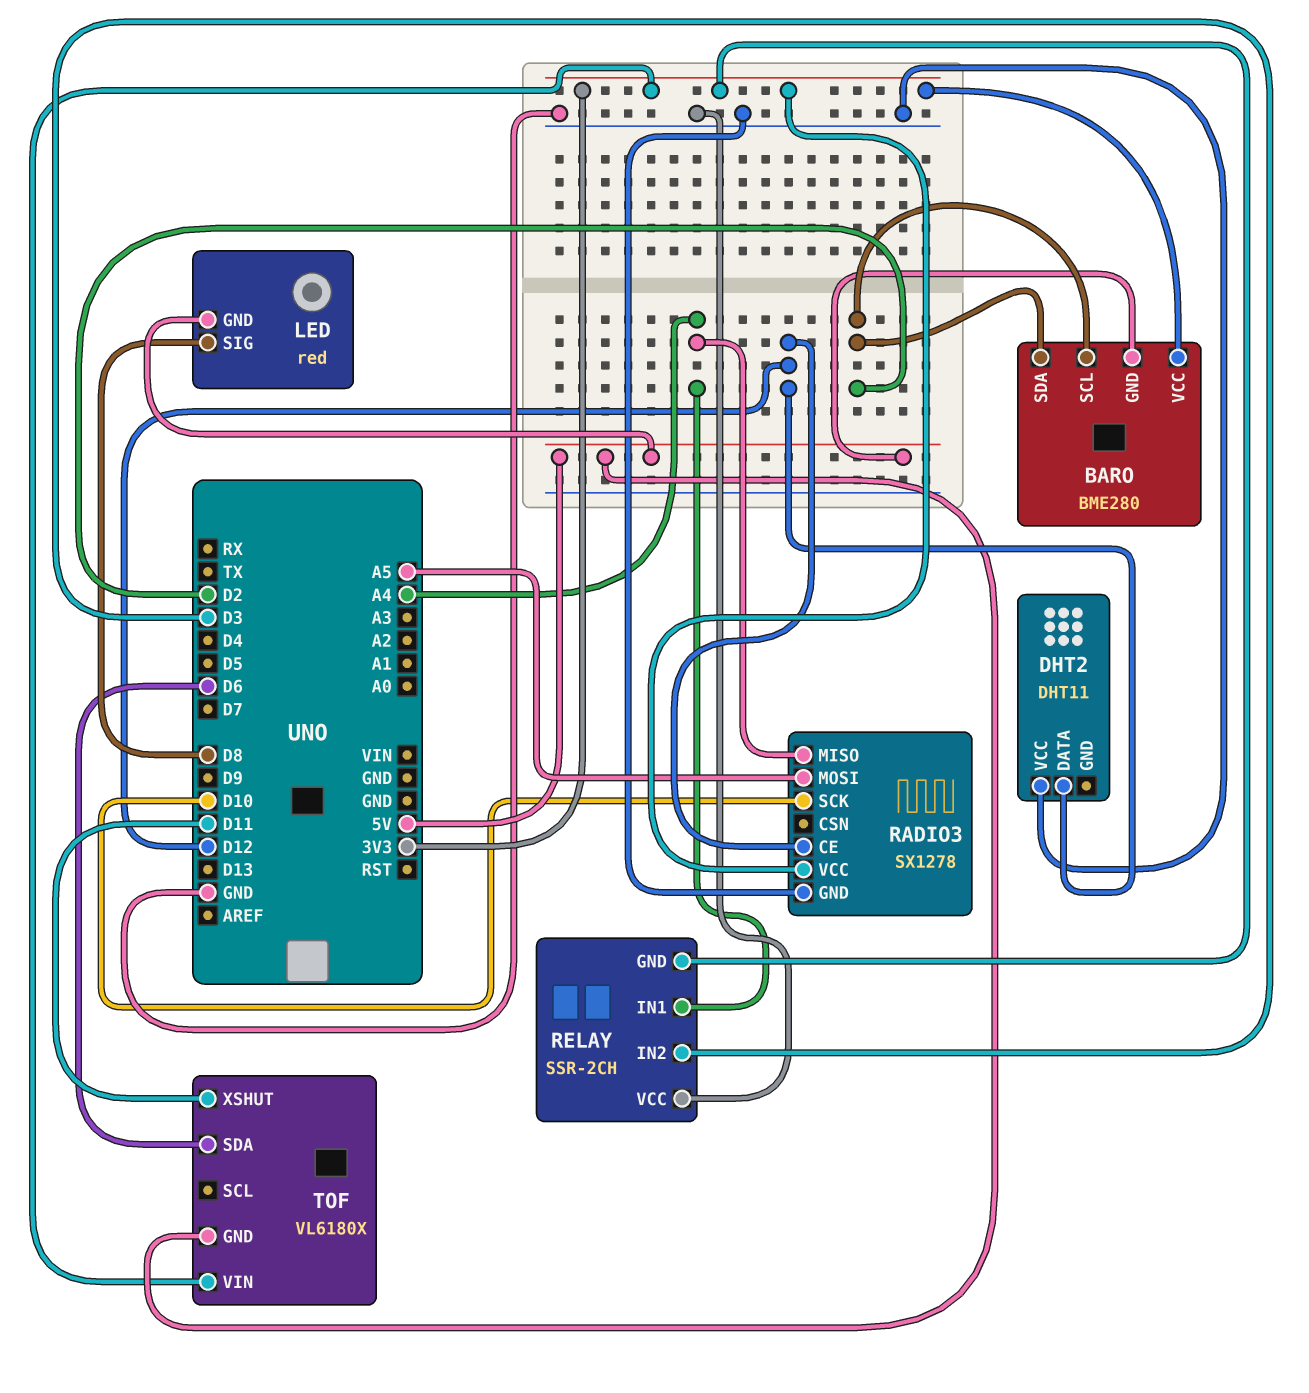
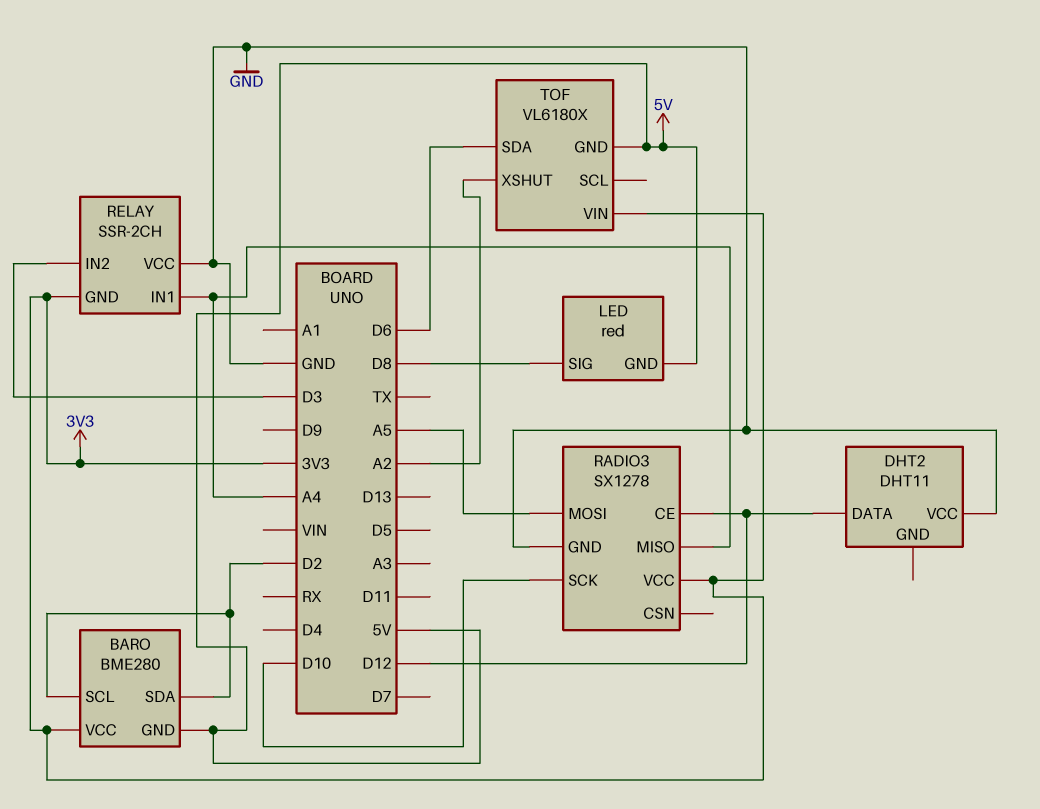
TOF pin XSHUT: D11 -> A2

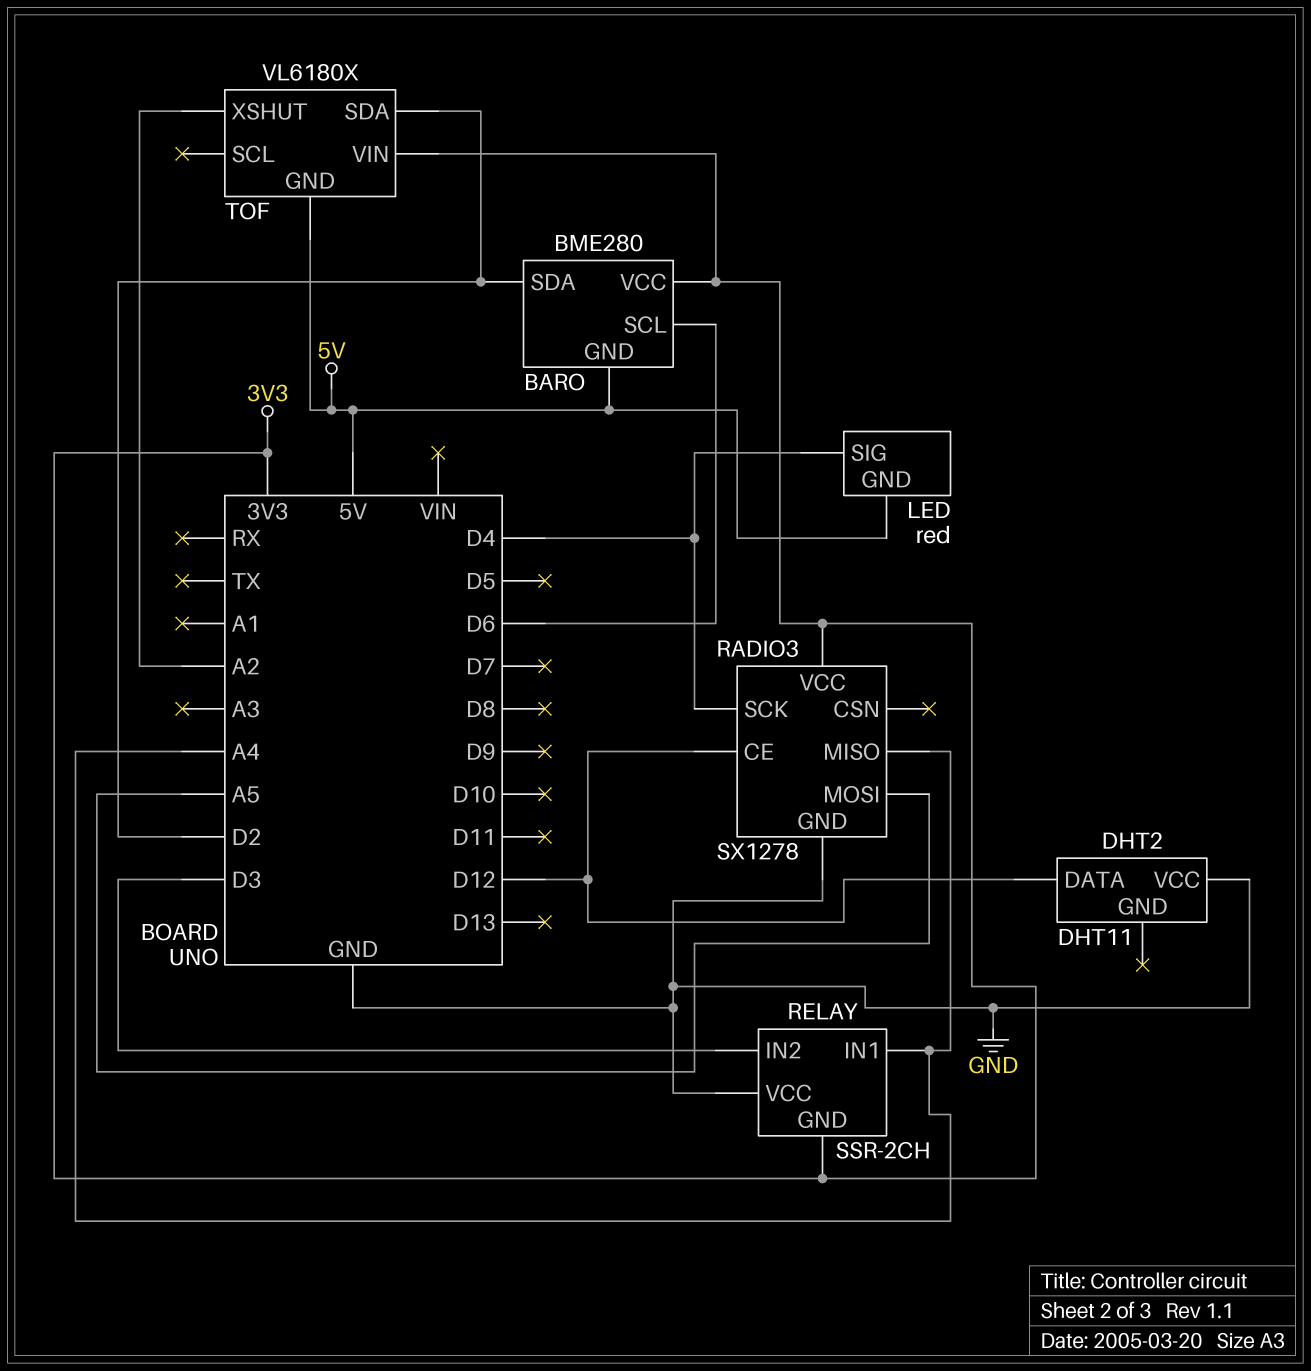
BARO pin SCL: D2 -> D6
LED pin SIG: D8 -> D4
RADIO3 pin SCK: D10 -> D4
TOF pin SDA: D6 -> D2

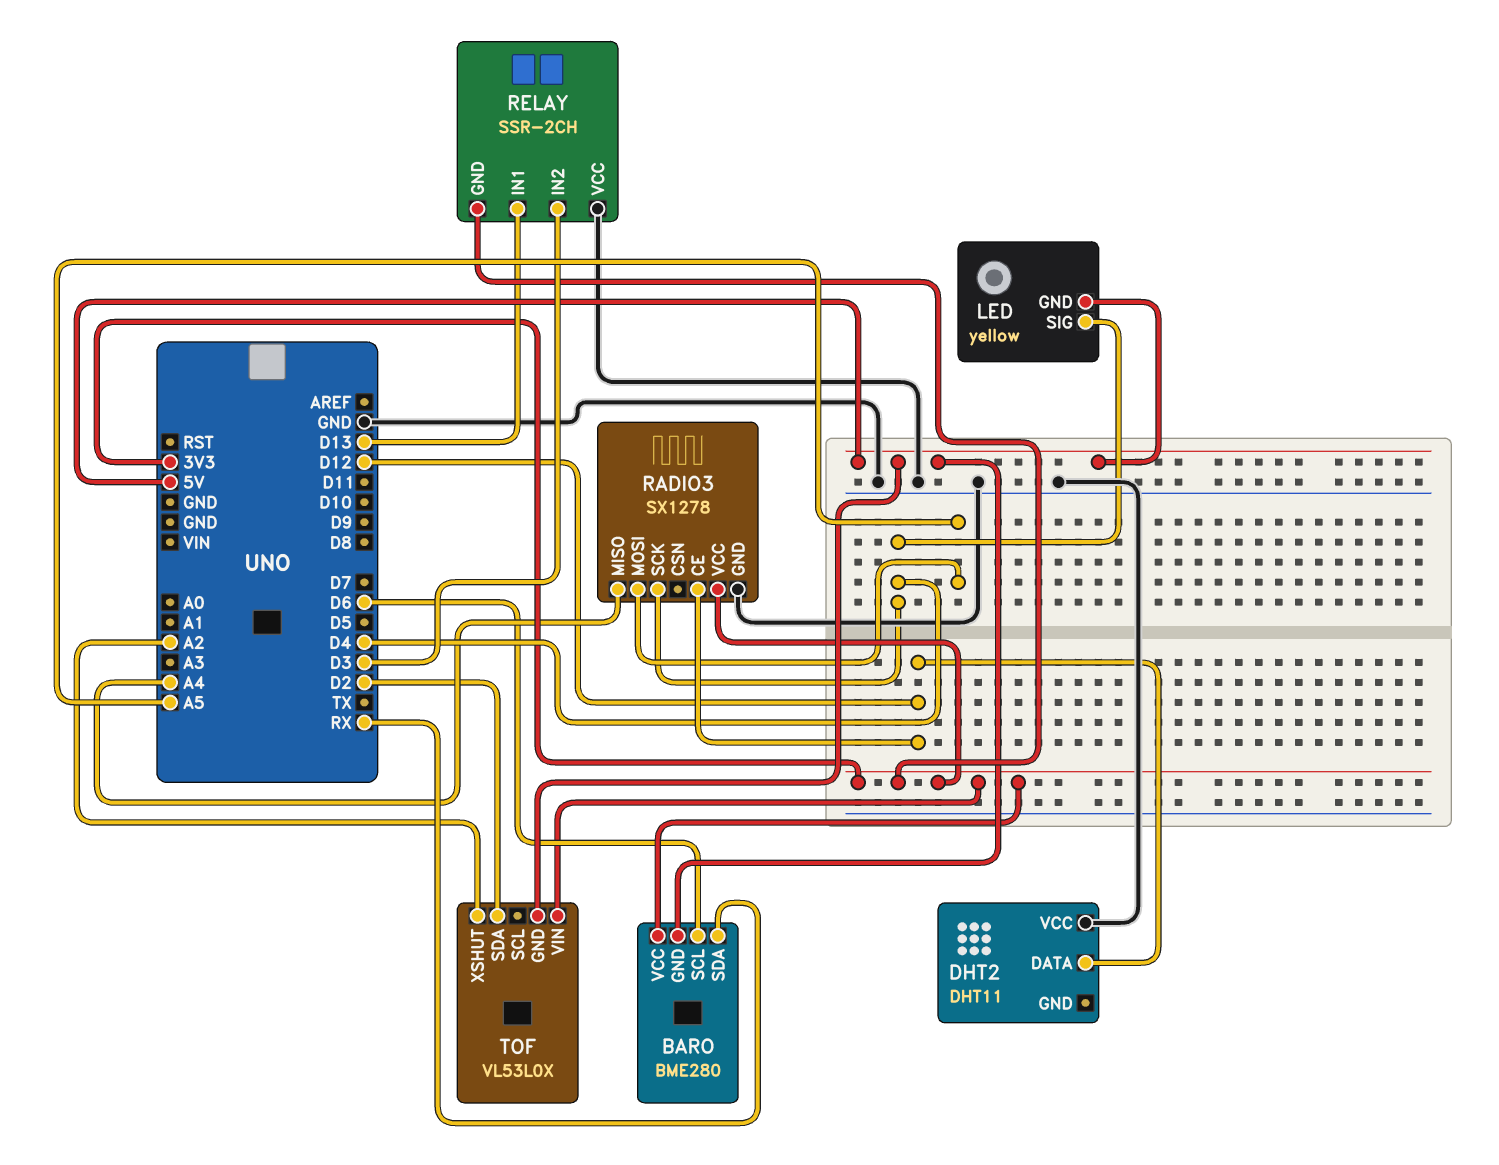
BARO pin SDA: D2 -> RX
LED: red -> yellow
RELAY pin IN1: A4 -> D13
TOF: VL6180X -> VL53L0X

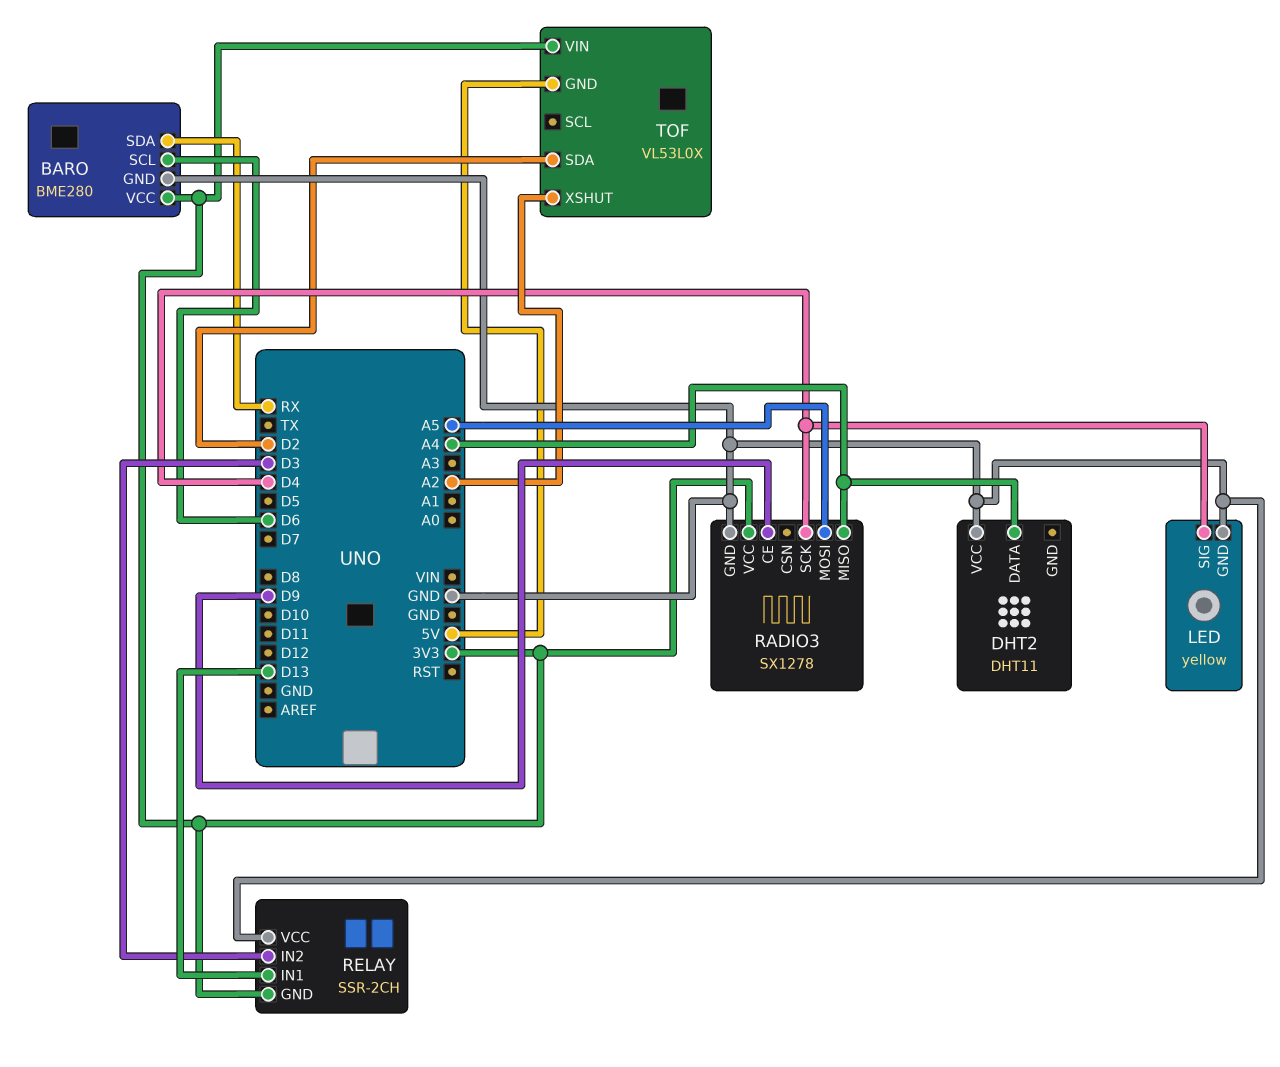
BARO pin GND: 5V -> GND
DHT2 pin DATA: D12 -> A4
LED pin GND: 5V -> GND
RADIO3 pin CE: D12 -> D9

